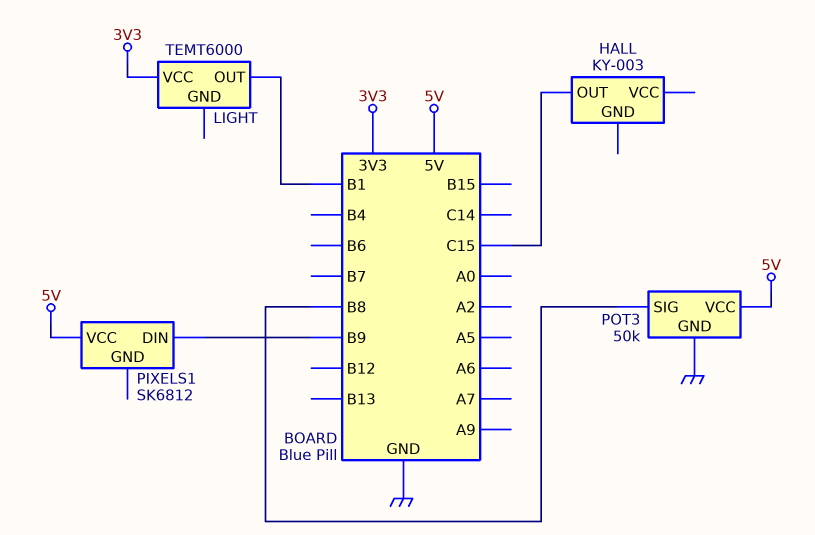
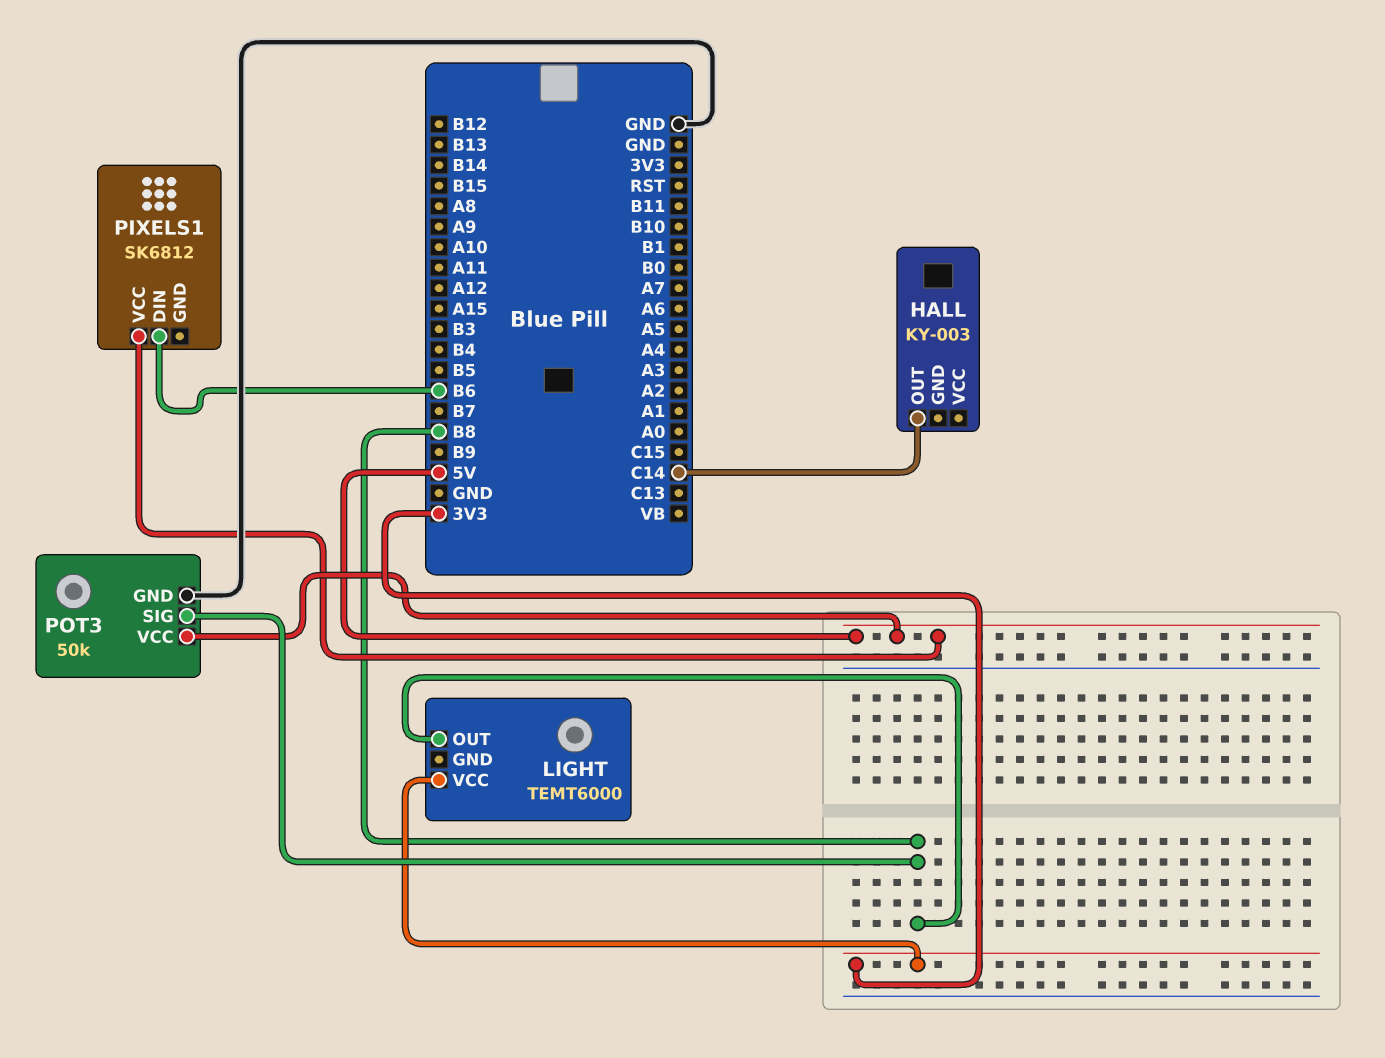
HALL pin OUT: C15 -> C14
LIGHT pin OUT: B1 -> B8
PIXELS1 pin DIN: B9 -> B6

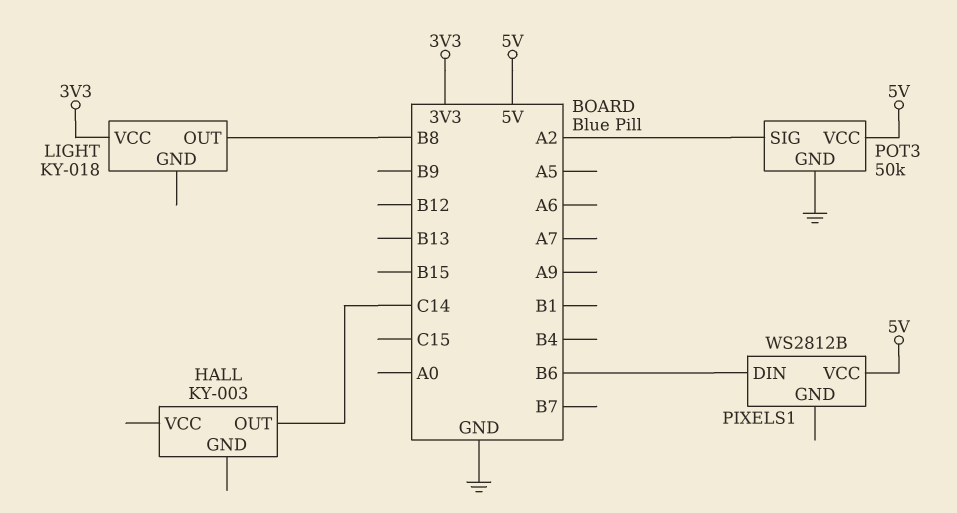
LIGHT: TEMT6000 -> KY-018
PIXELS1: SK6812 -> WS2812B
POT3 pin SIG: B8 -> A2

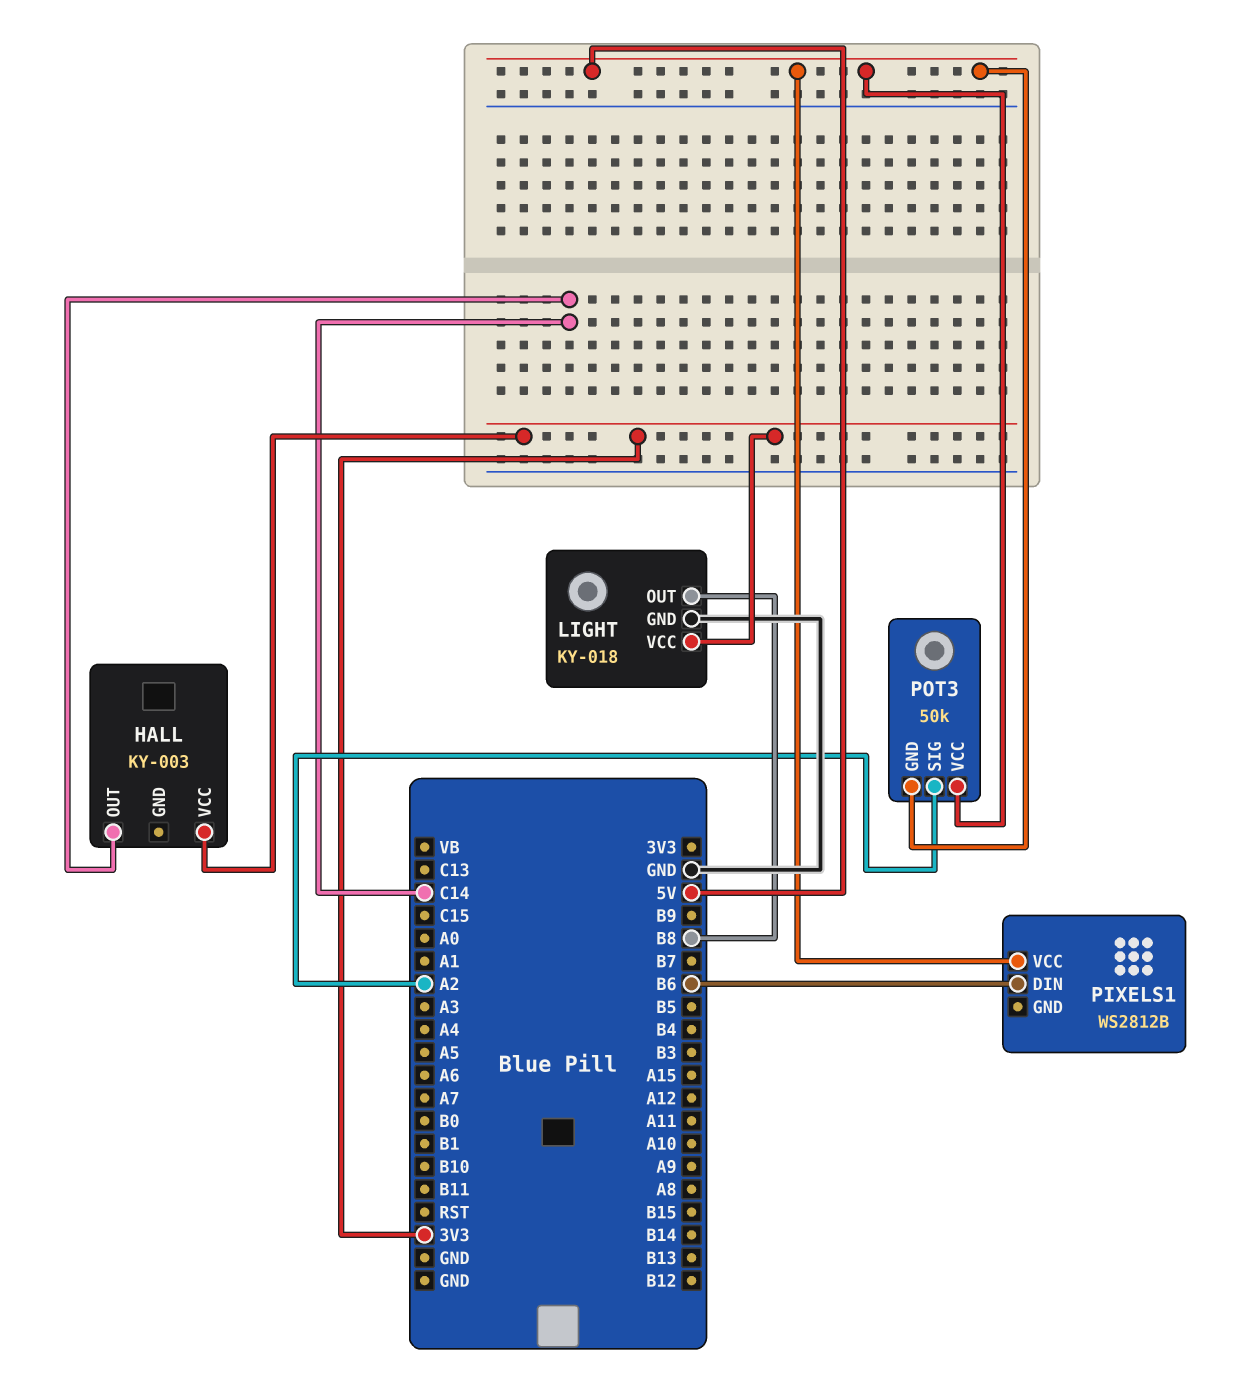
HALL pin VCC: none -> 3V3
LIGHT pin GND: none -> GND
POT3 pin GND: GND -> 5V

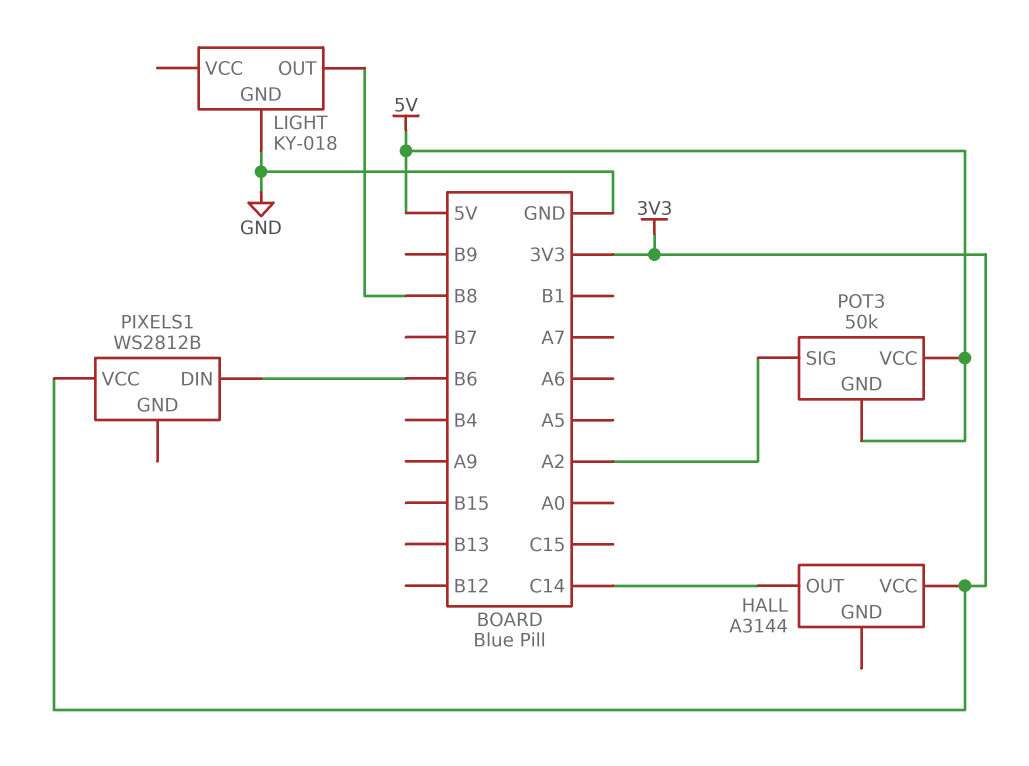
HALL: KY-003 -> A3144
LIGHT pin VCC: 3V3 -> none
PIXELS1 pin VCC: 5V -> 3V3

